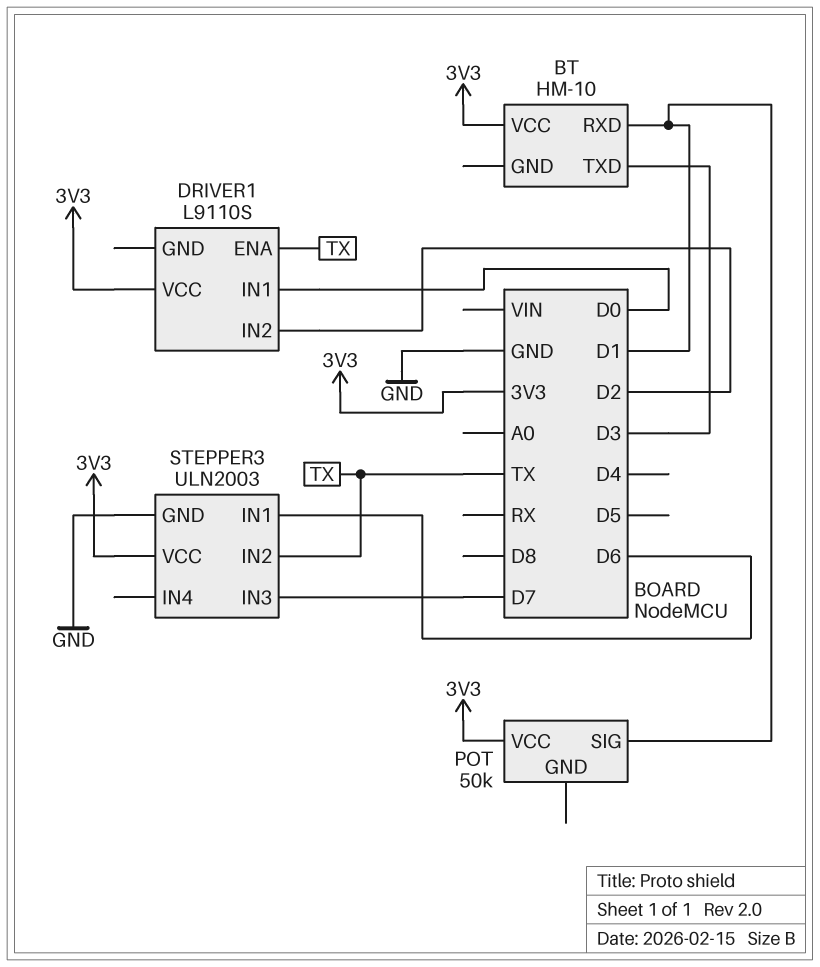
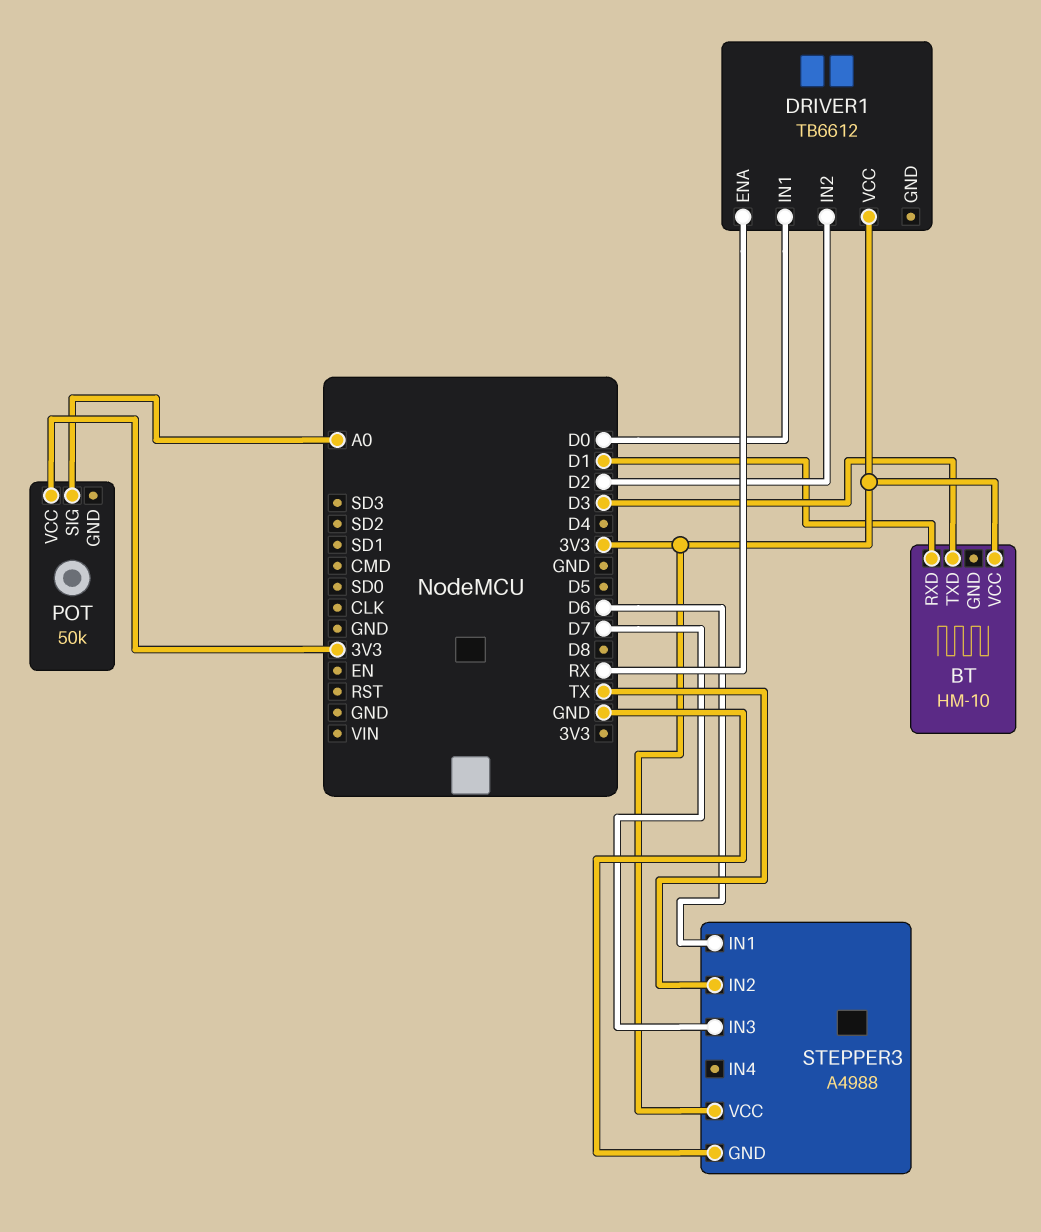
DRIVER1: L9110S -> TB6612
DRIVER1 pin ENA: TX -> RX
POT pin SIG: D1 -> A0
STEPPER3: ULN2003 -> A4988

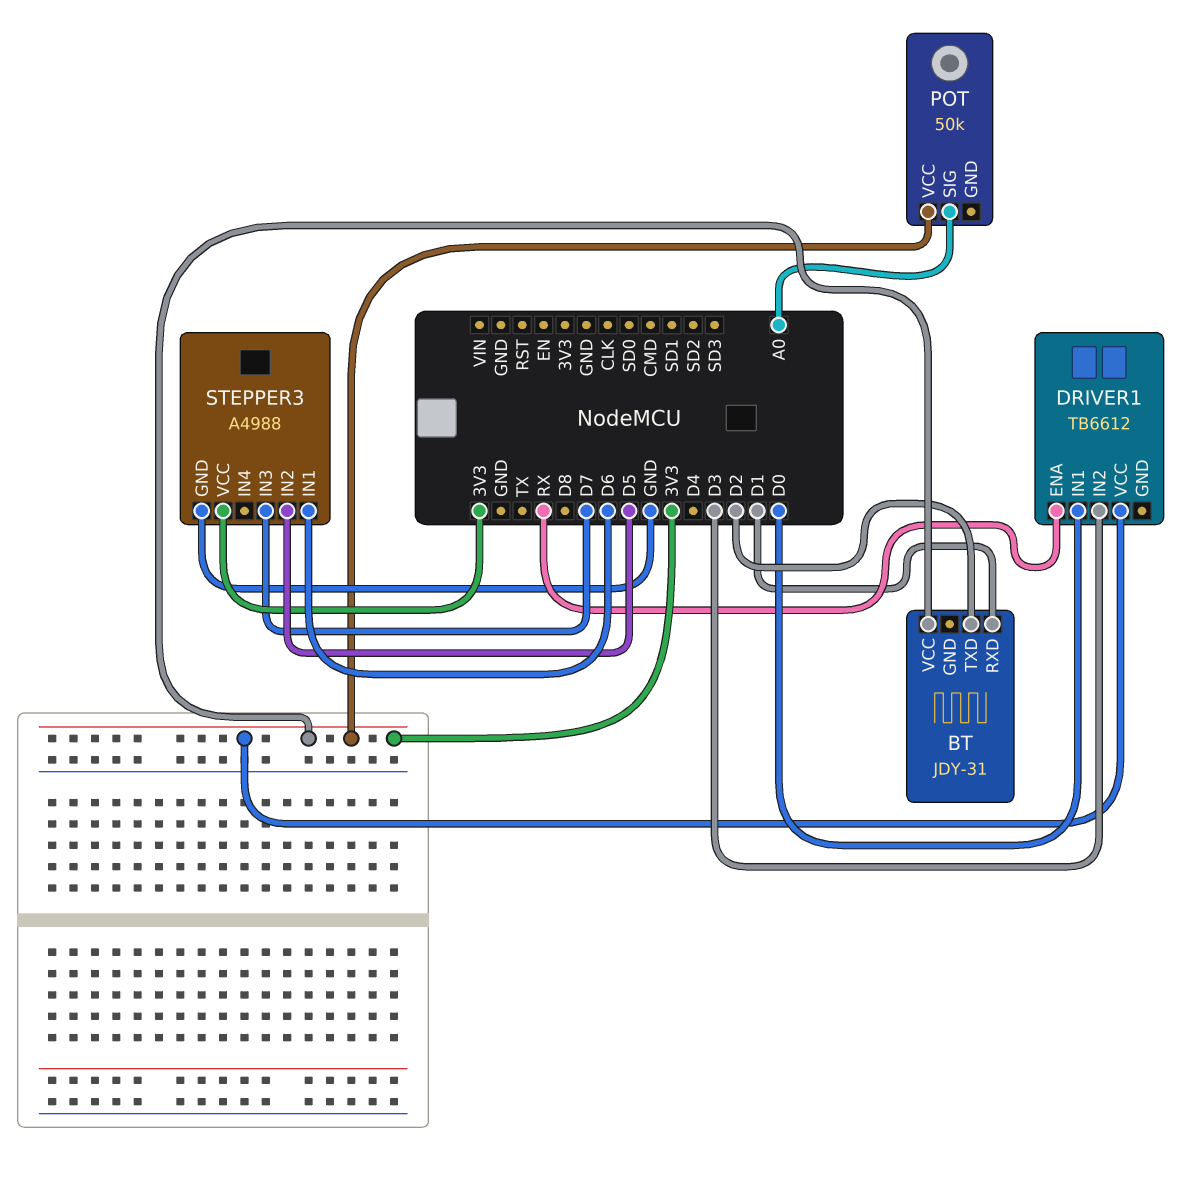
BT: HM-10 -> JDY-31
BT pin TXD: D3 -> D2
DRIVER1 pin IN2: D2 -> D3
STEPPER3 pin IN2: TX -> D5

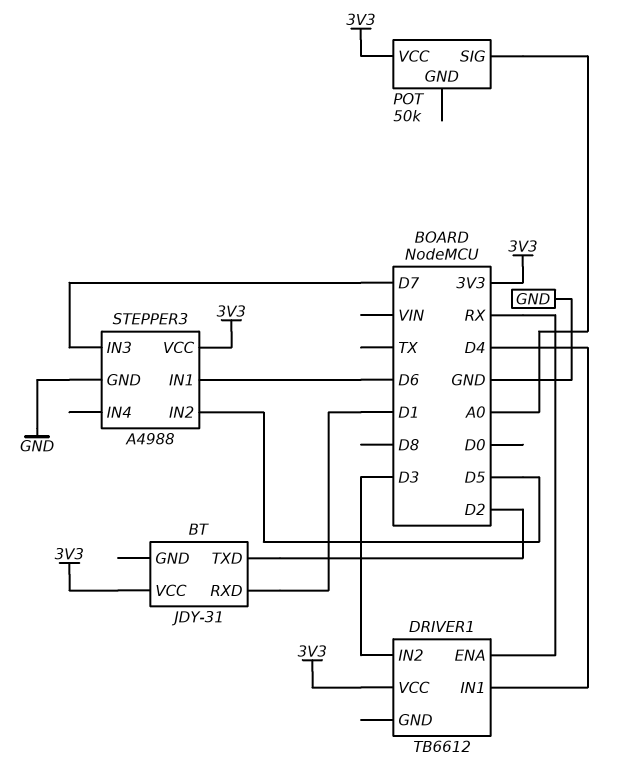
DRIVER1 pin IN1: D0 -> D4

